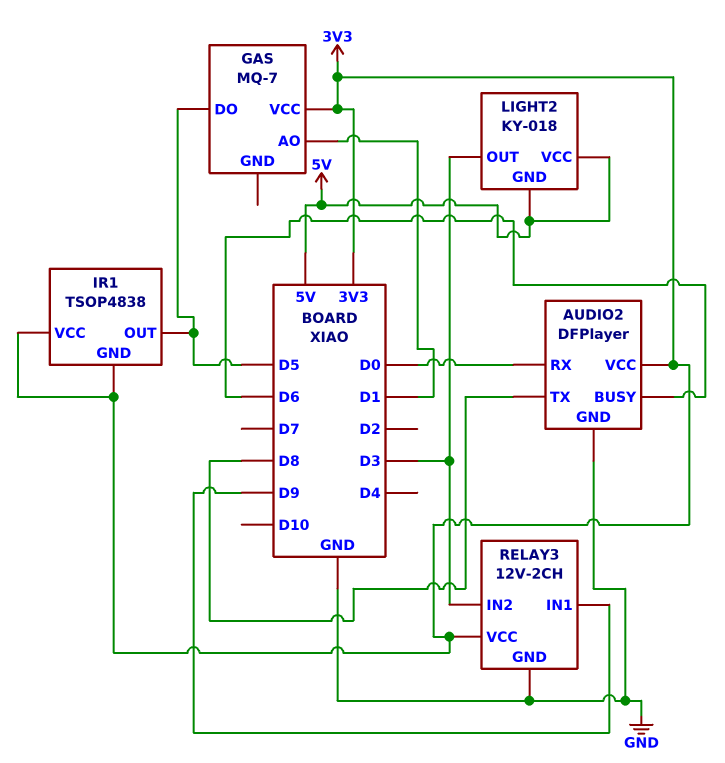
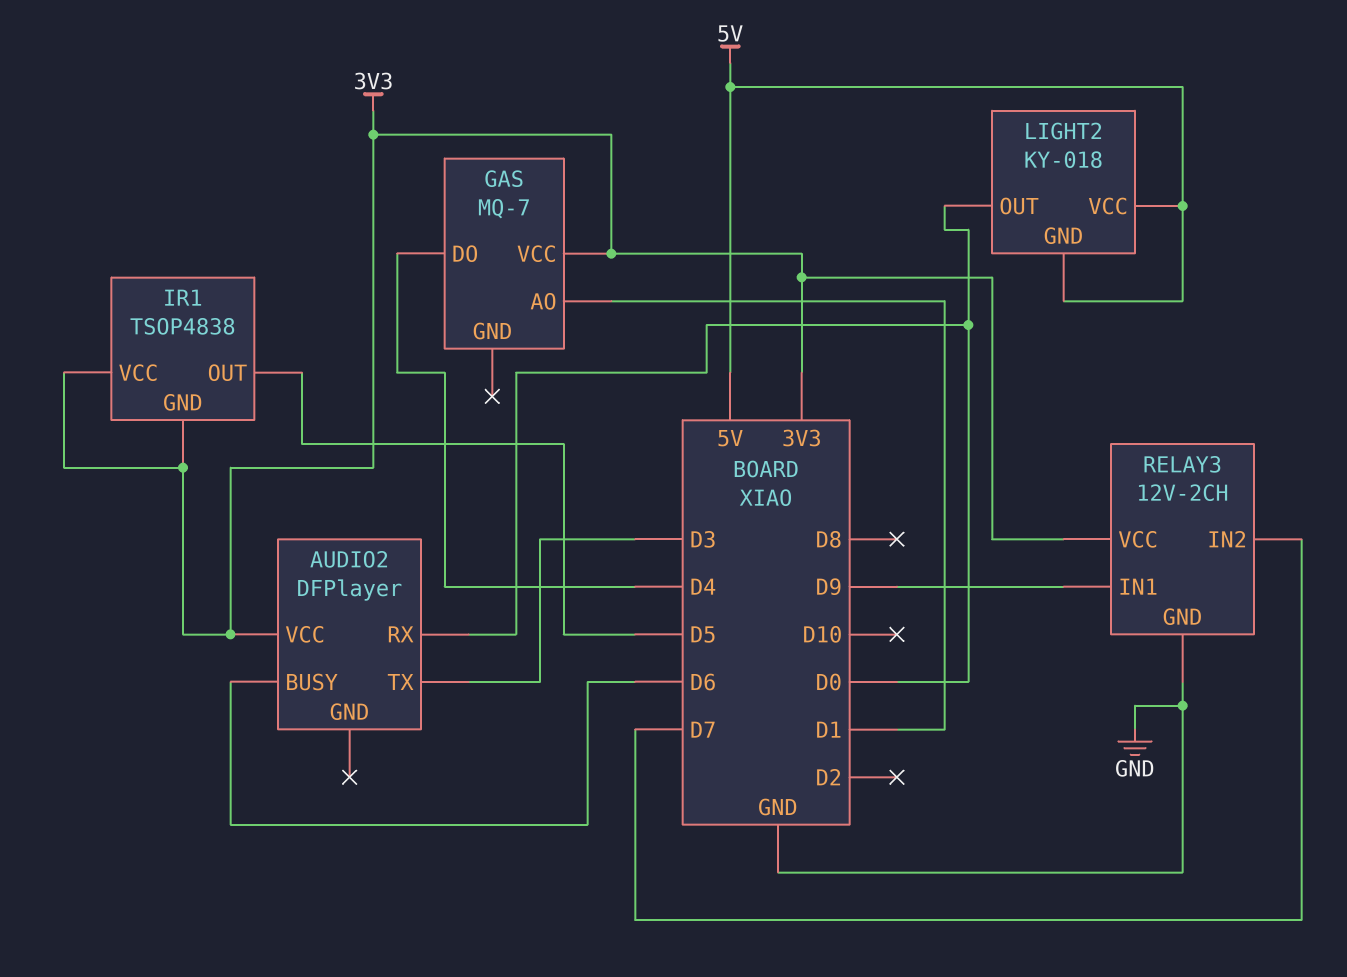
AUDIO2 pin GND: GND -> none
AUDIO2 pin TX: D8 -> D3
GAS pin DO: D5 -> D4
LIGHT2 pin OUT: D3 -> D0
RELAY3 pin IN2: D3 -> D7

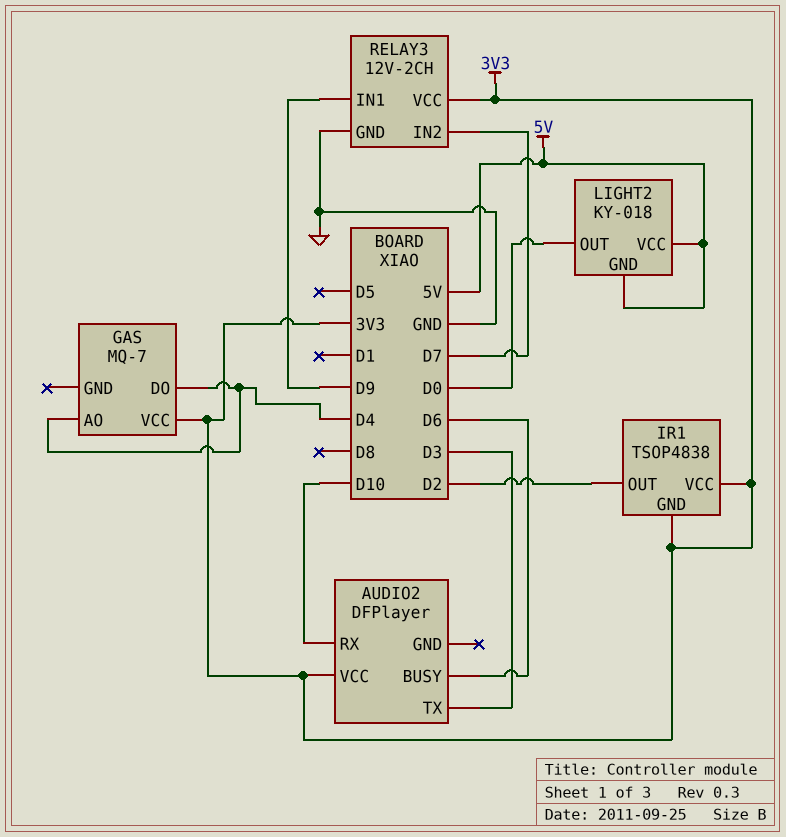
AUDIO2 pin RX: D0 -> D10
GAS pin AO: D1 -> D4
IR1 pin OUT: D5 -> D2

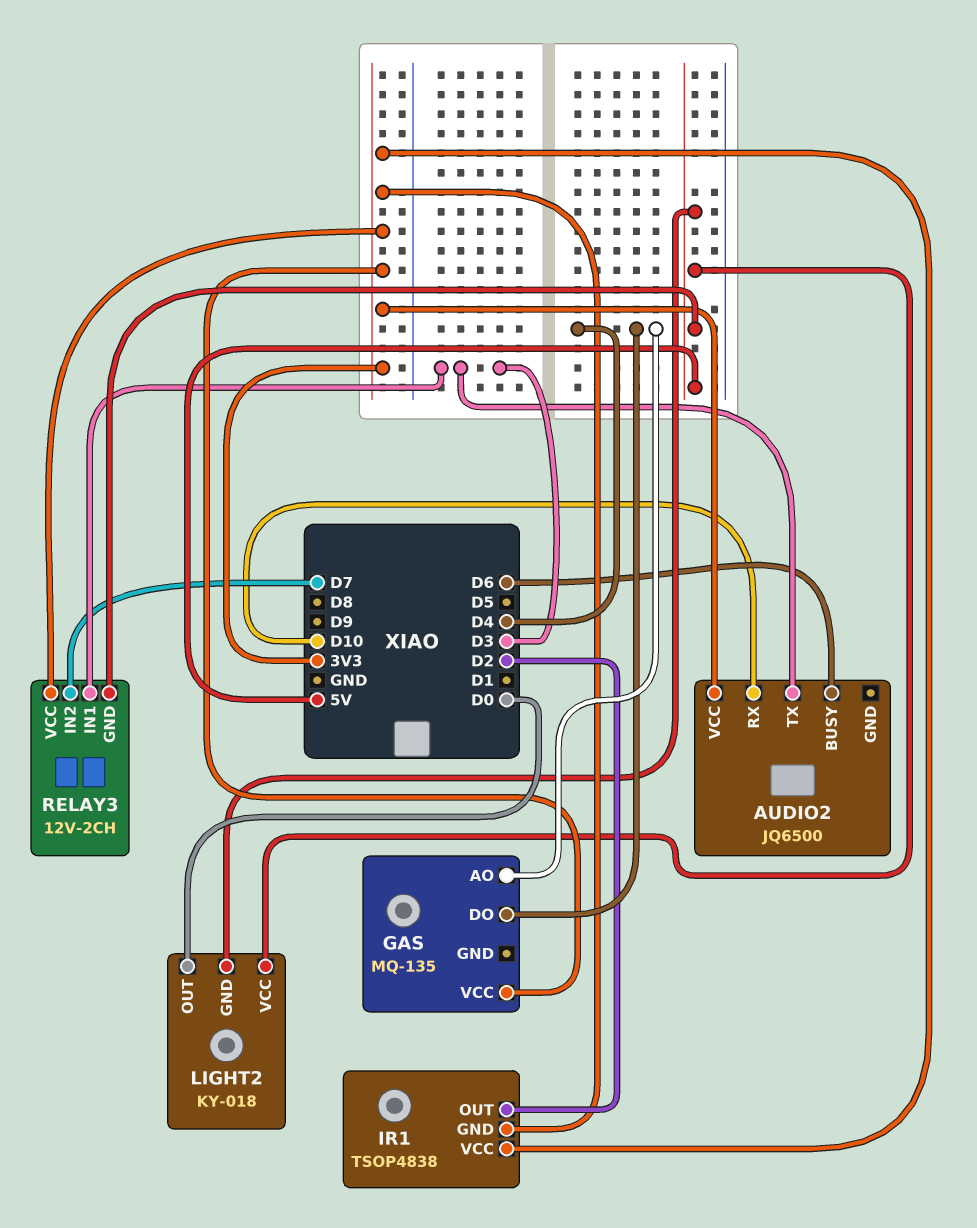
AUDIO2: DFPlayer -> JQ6500
GAS: MQ-7 -> MQ-135
RELAY3 pin GND: GND -> 5V
RELAY3 pin IN1: D9 -> D3

